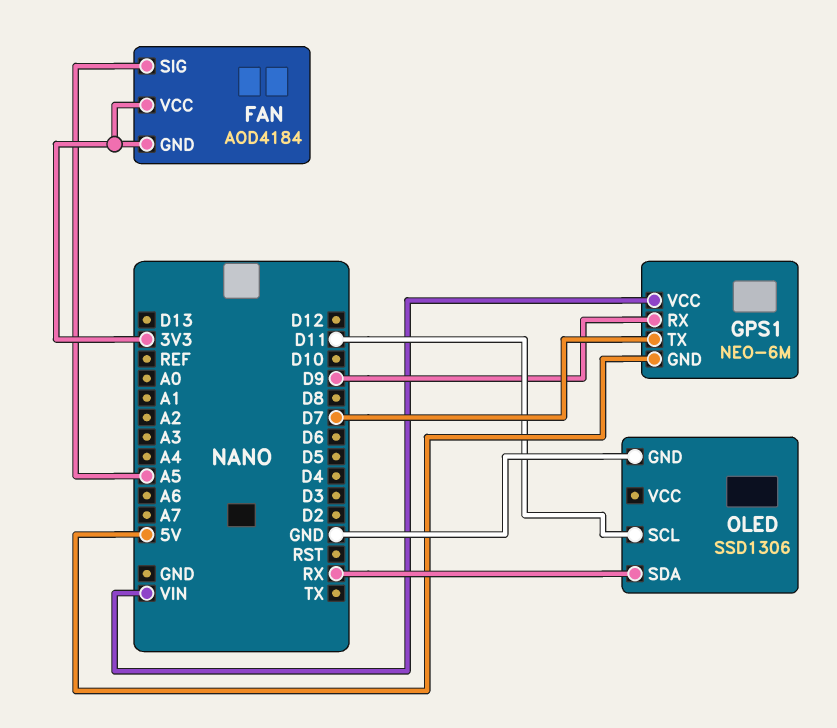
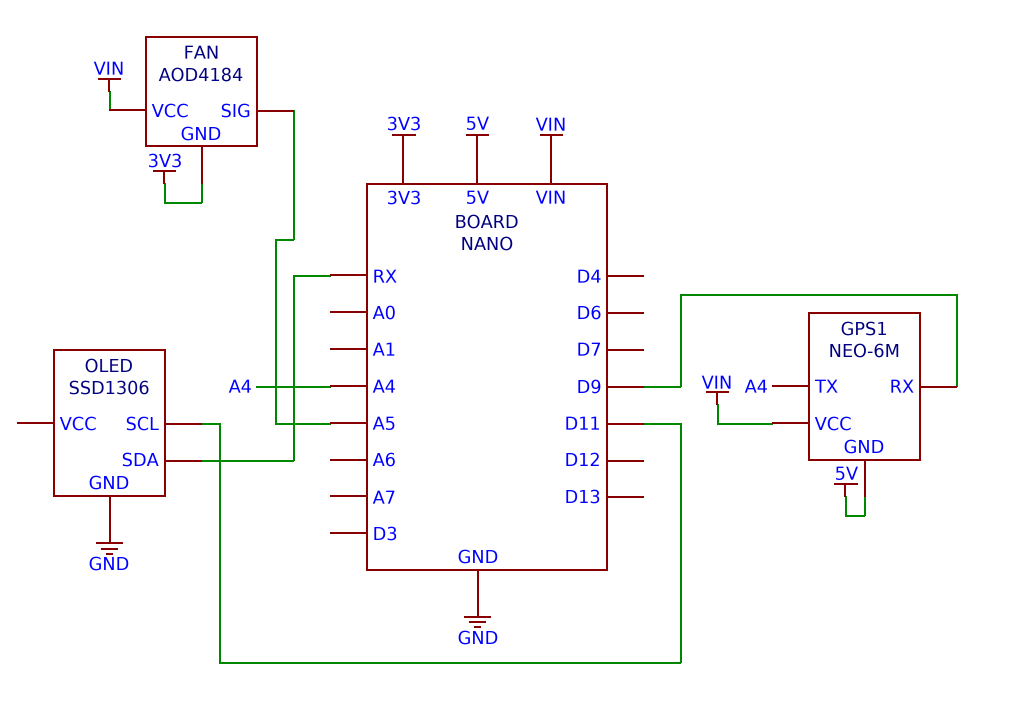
FAN pin VCC: 3V3 -> VIN
GPS1 pin TX: D7 -> A4

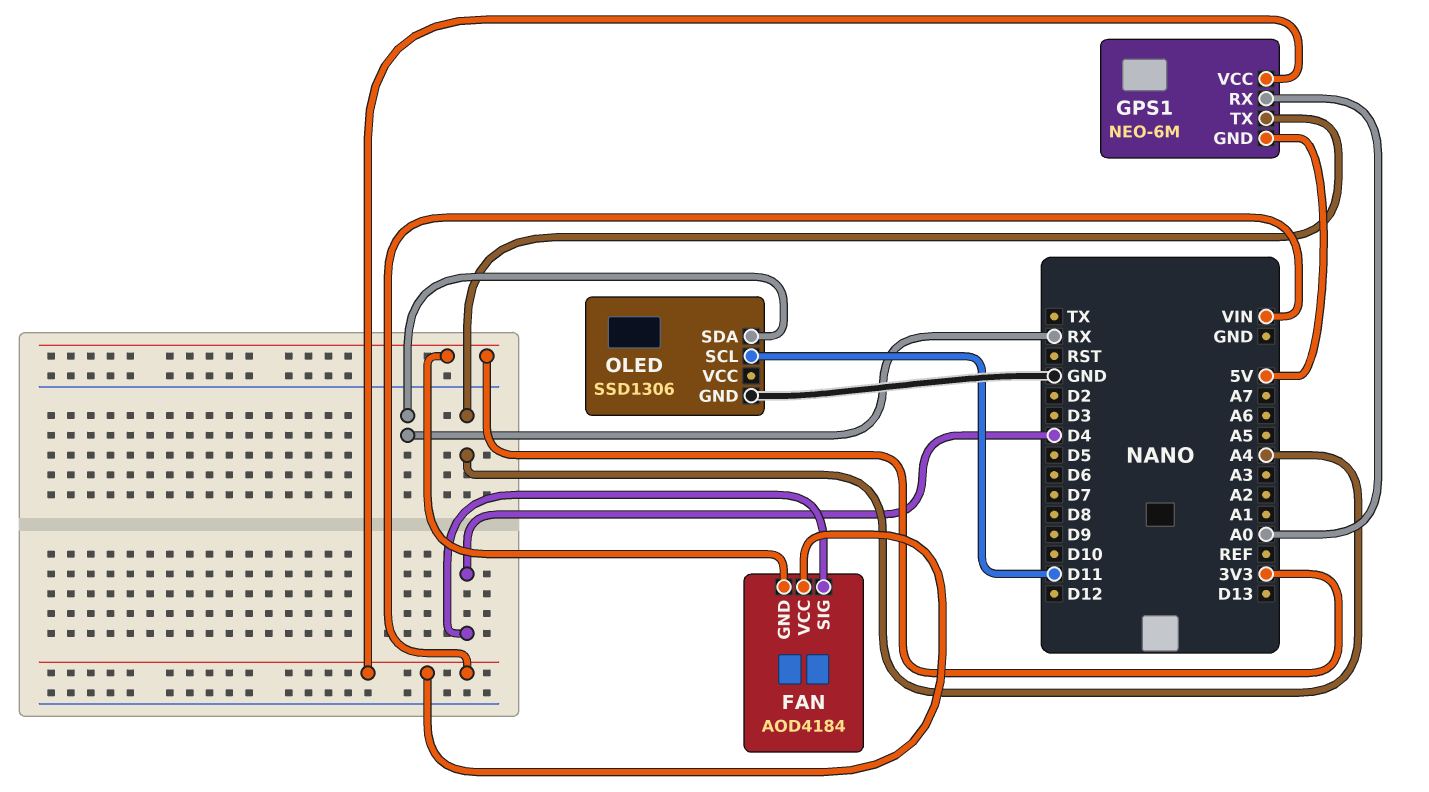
FAN pin SIG: A5 -> D4
GPS1 pin RX: D9 -> A0

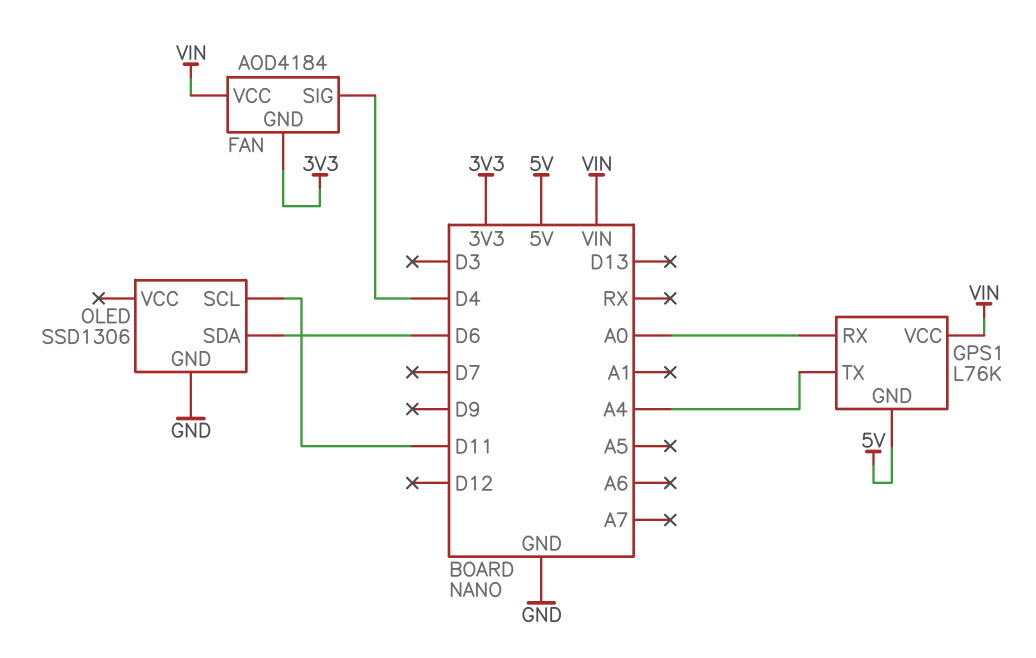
GPS1: NEO-6M -> L76K
OLED pin SDA: RX -> D6

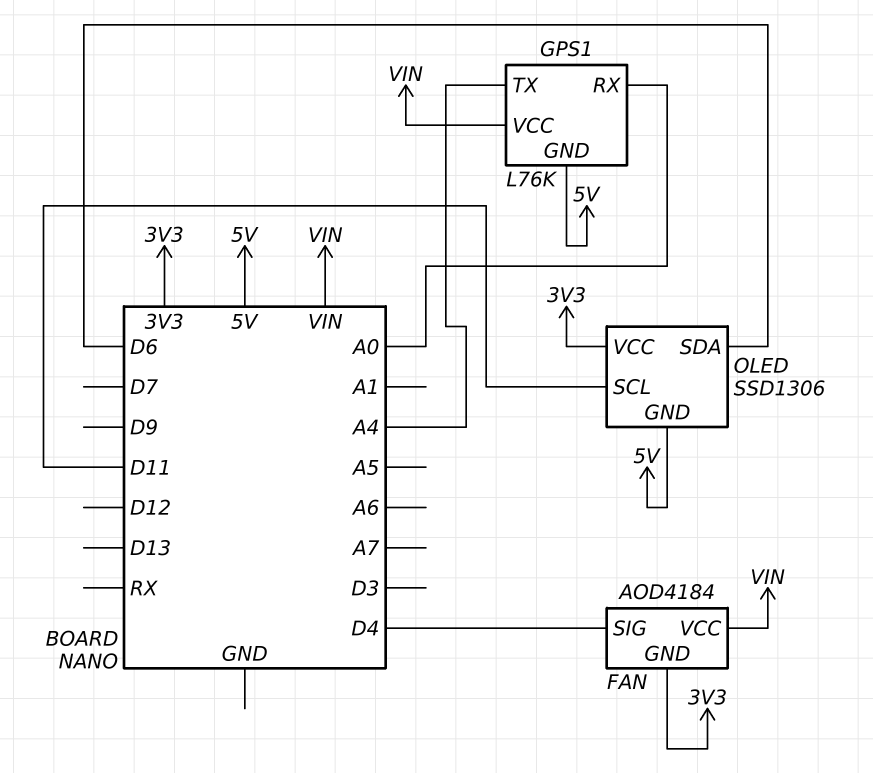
OLED pin GND: GND -> 5V
OLED pin VCC: none -> 3V3

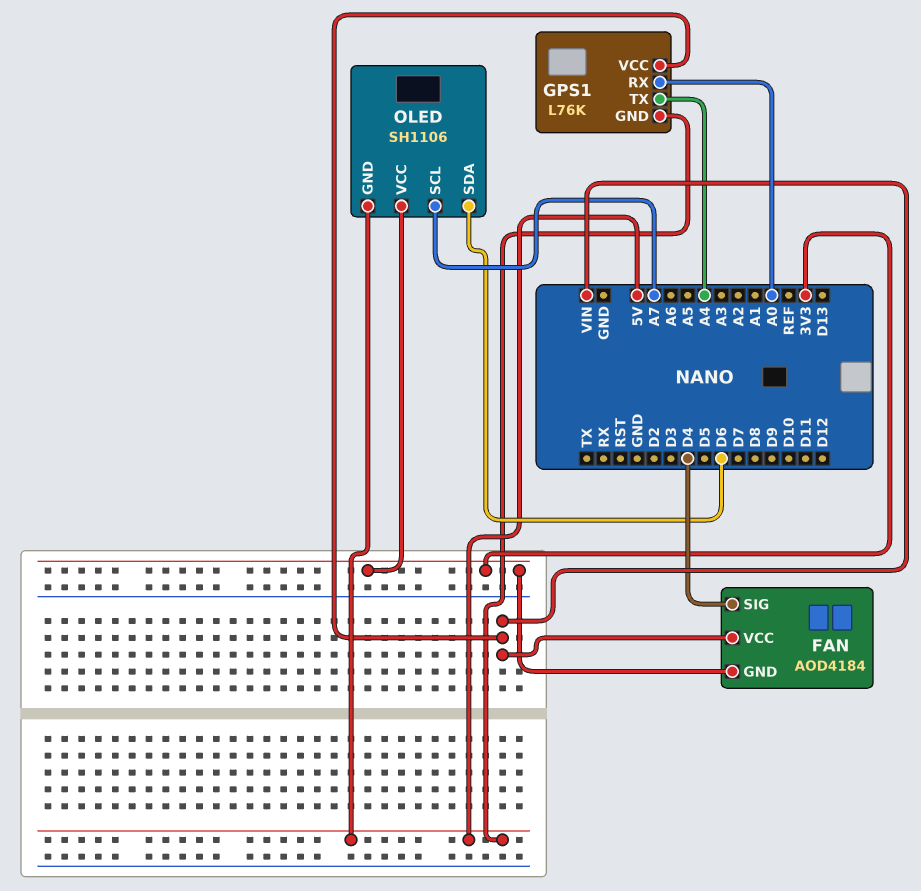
OLED: SSD1306 -> SH1106
OLED pin SCL: D11 -> A7

